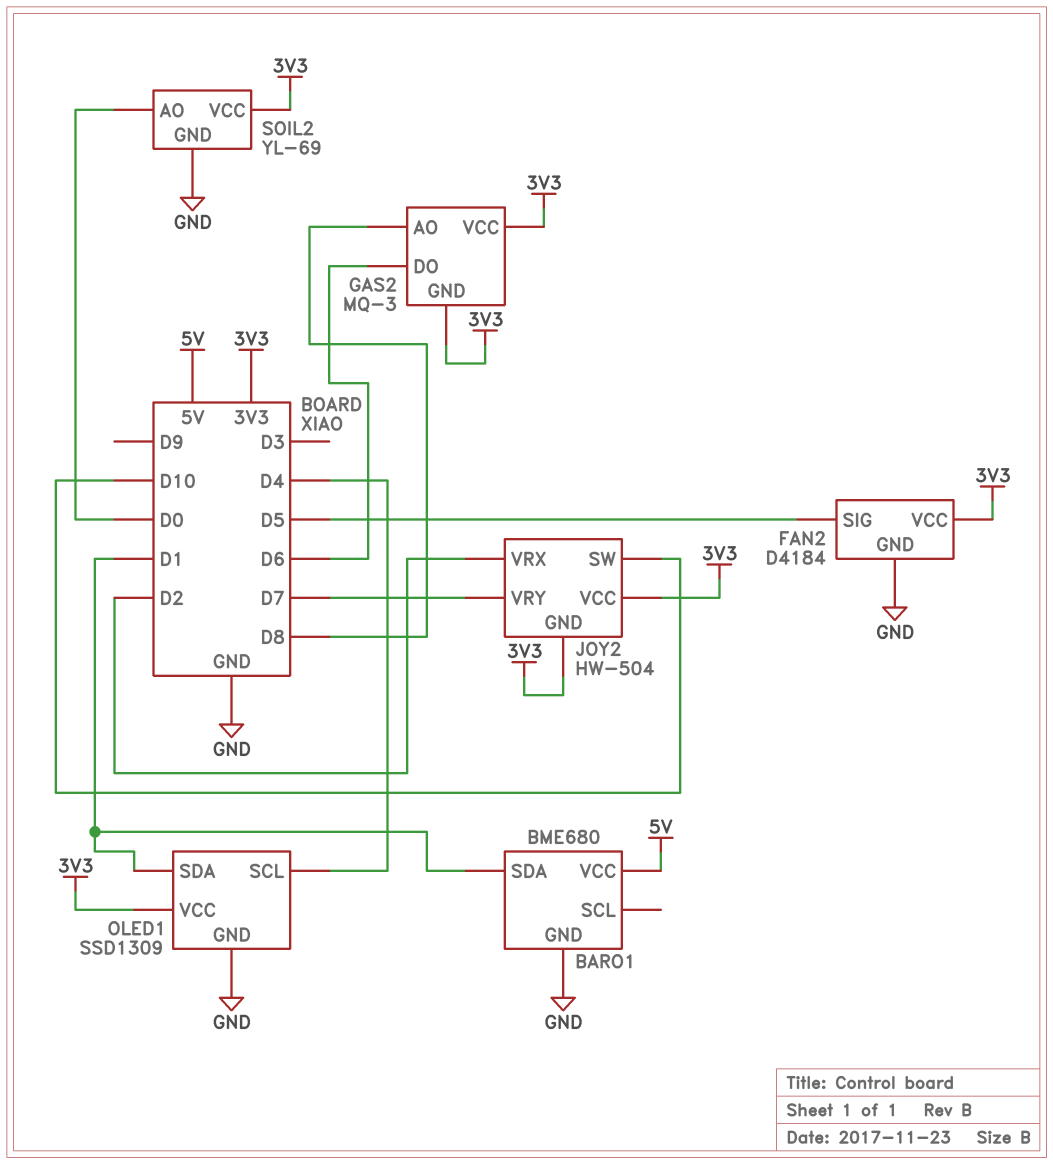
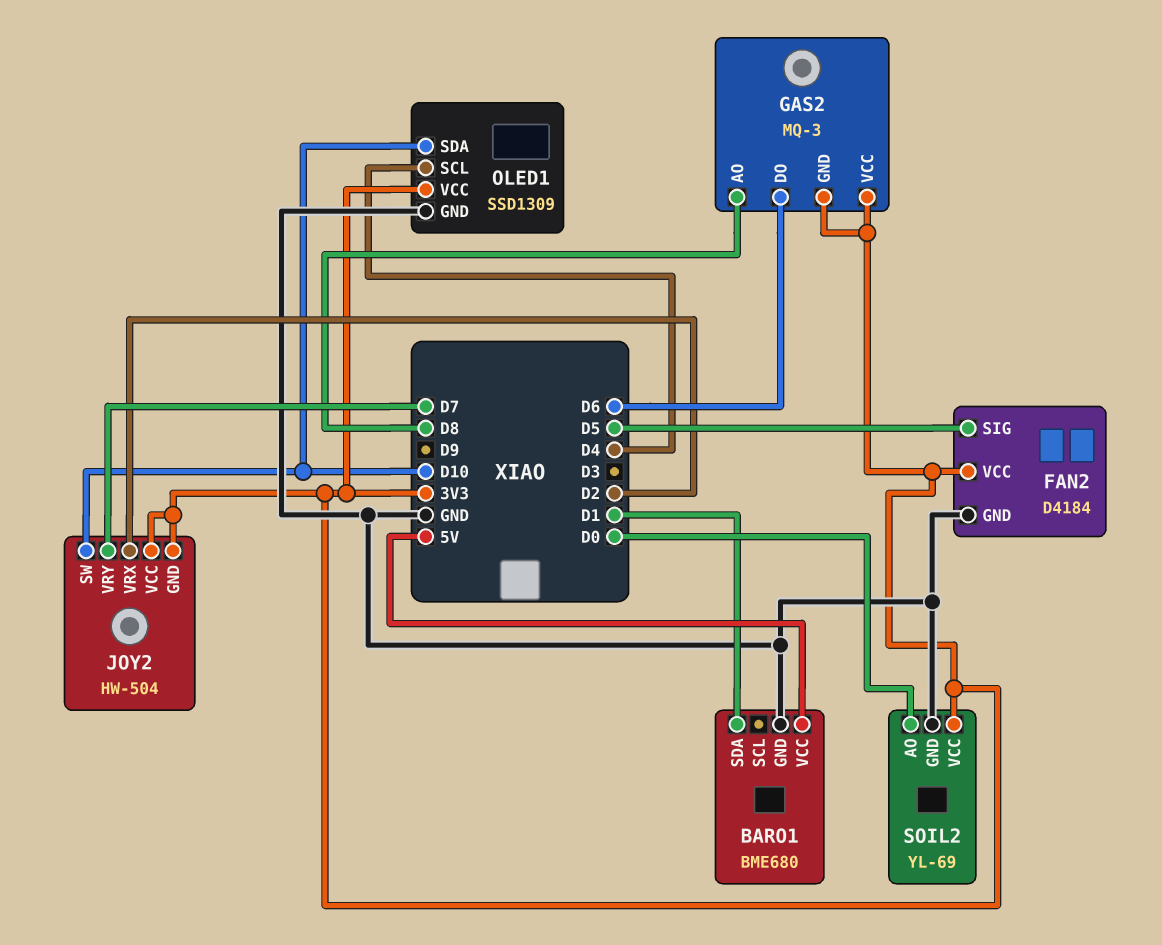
OLED1 pin SDA: D1 -> D10

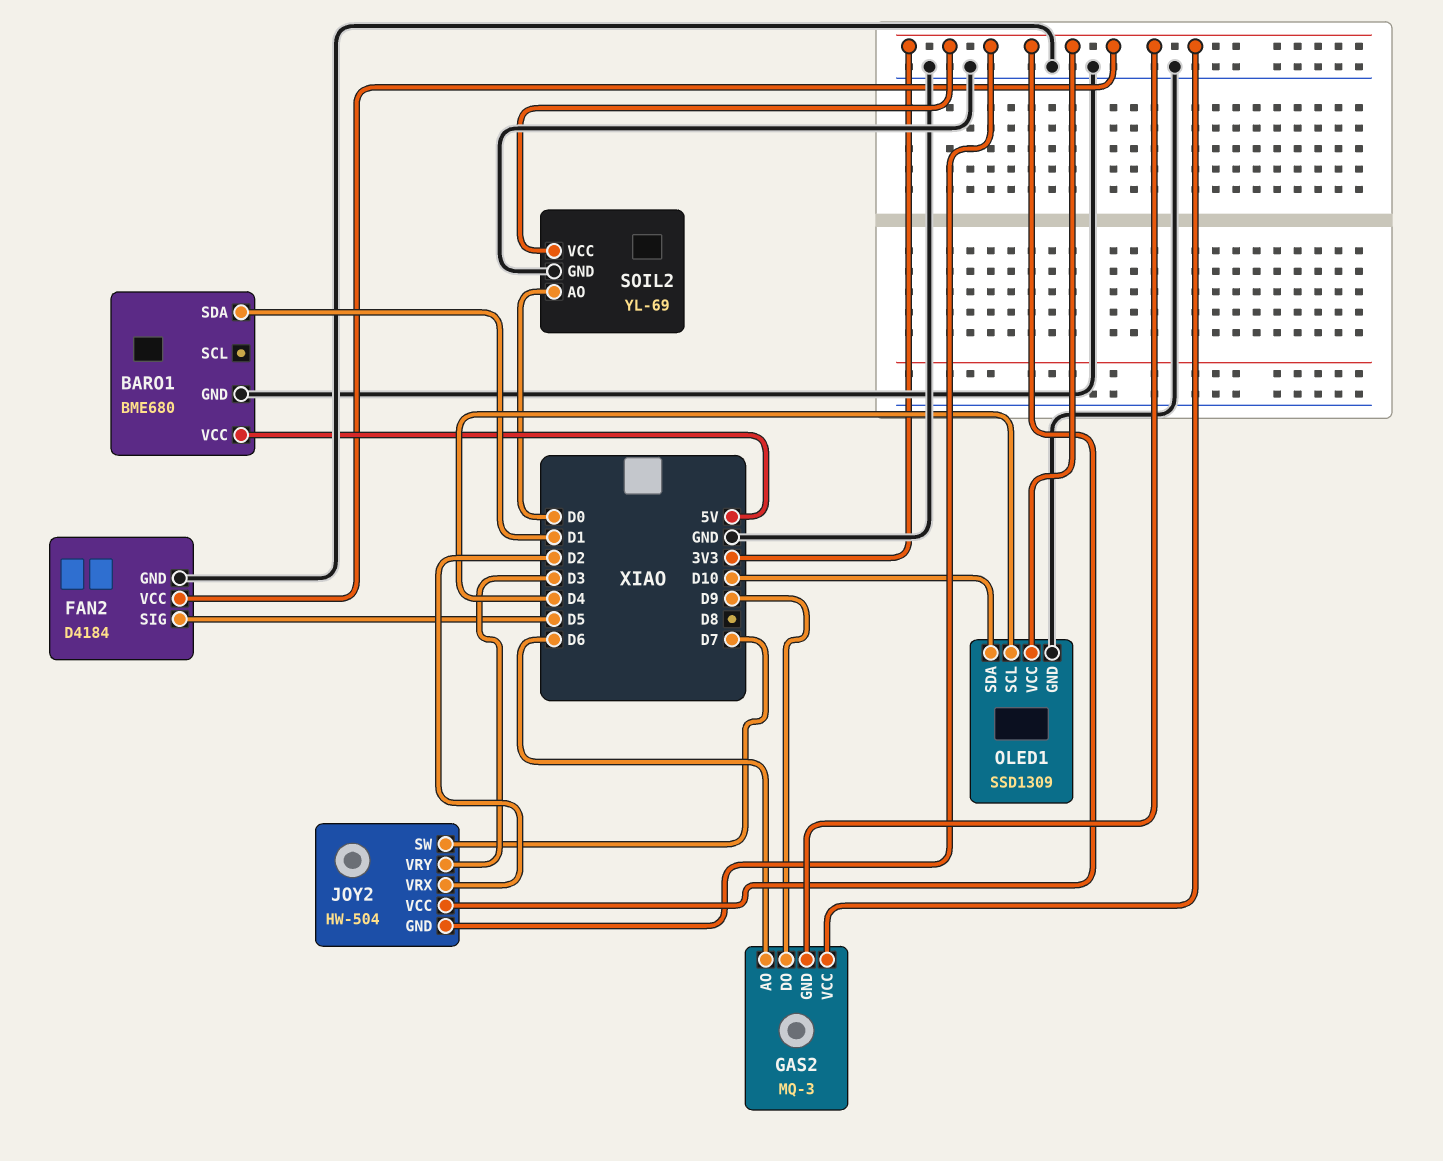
GAS2 pin AO: D8 -> D6
GAS2 pin DO: D6 -> D9
JOY2 pin SW: D10 -> D7
JOY2 pin VRY: D7 -> D3

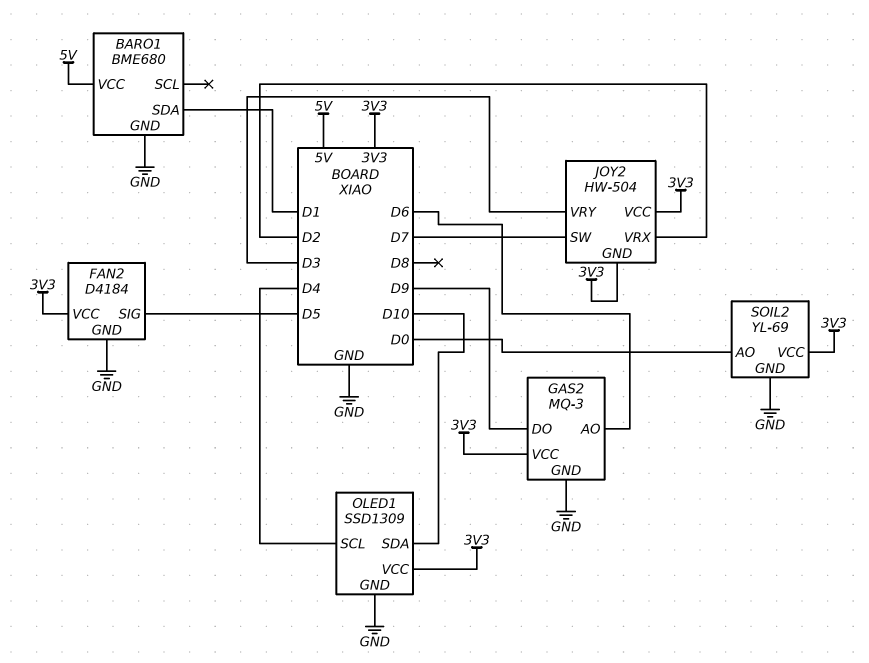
GAS2 pin GND: 3V3 -> GND

